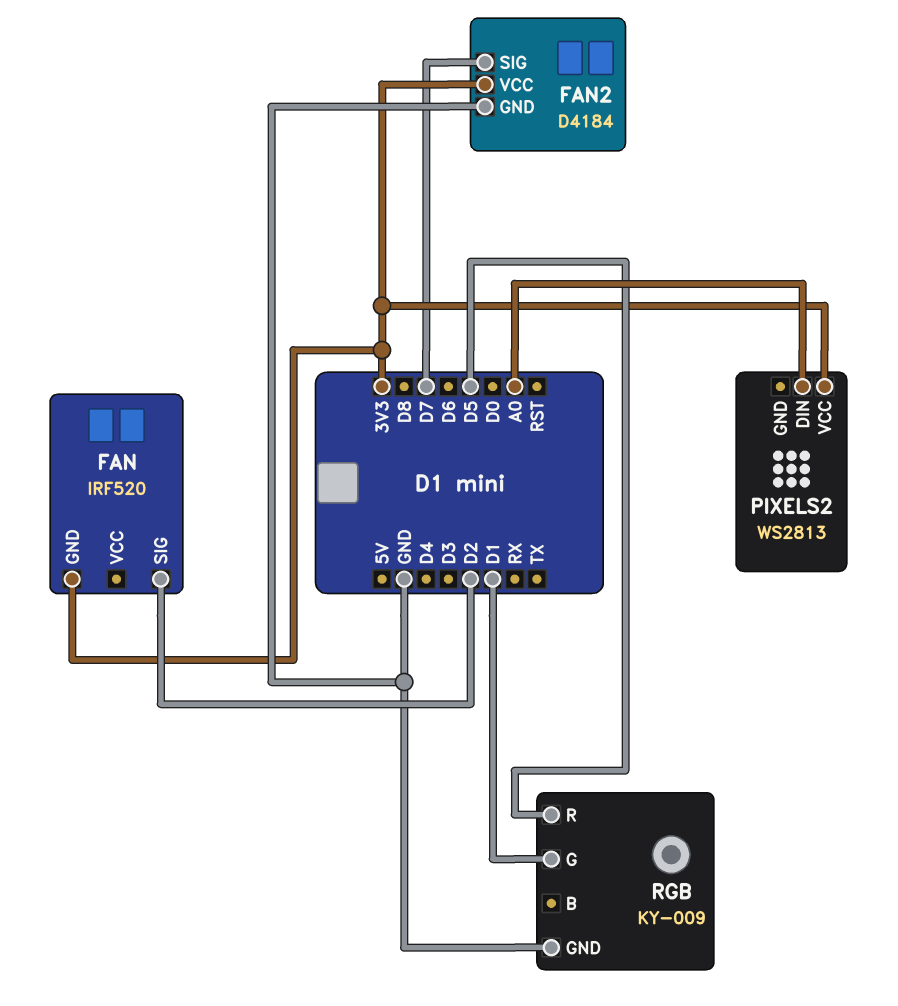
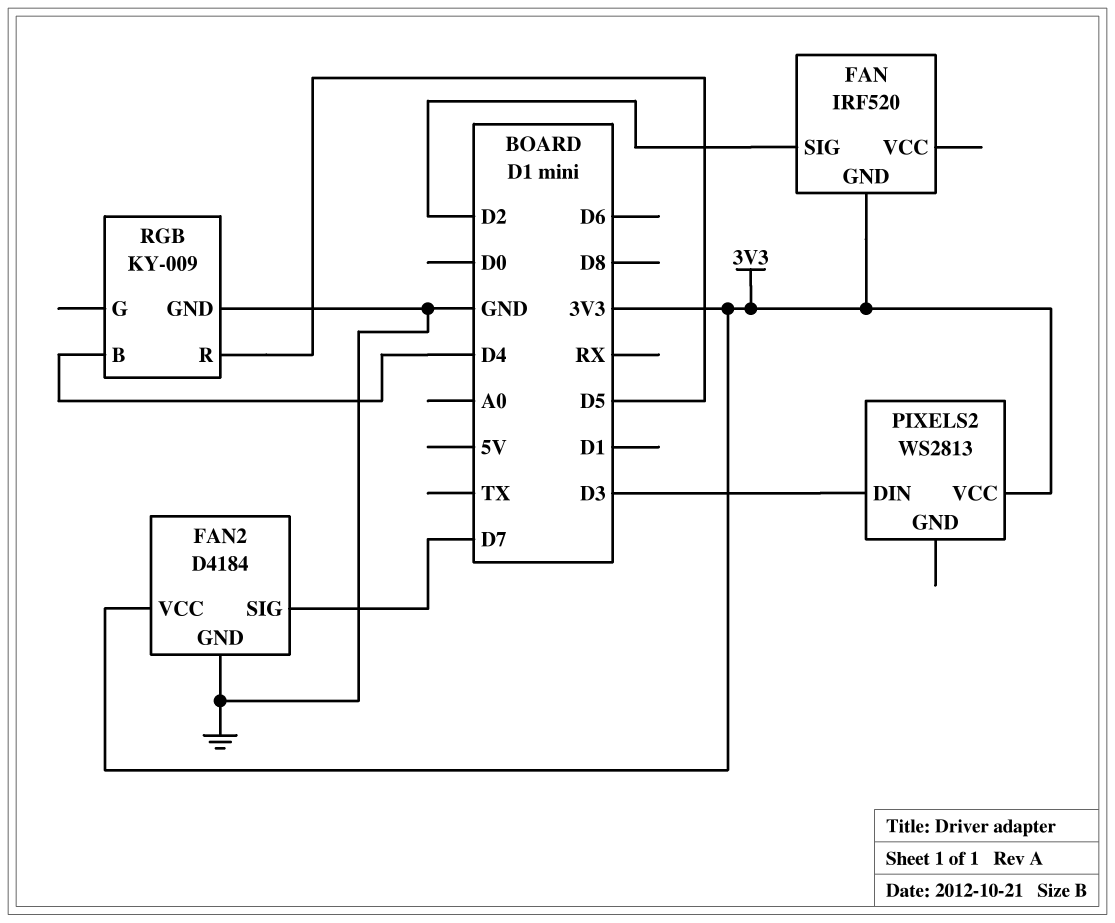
PIXELS2 pin DIN: A0 -> D3
RGB pin B: none -> D4
RGB pin G: D1 -> none

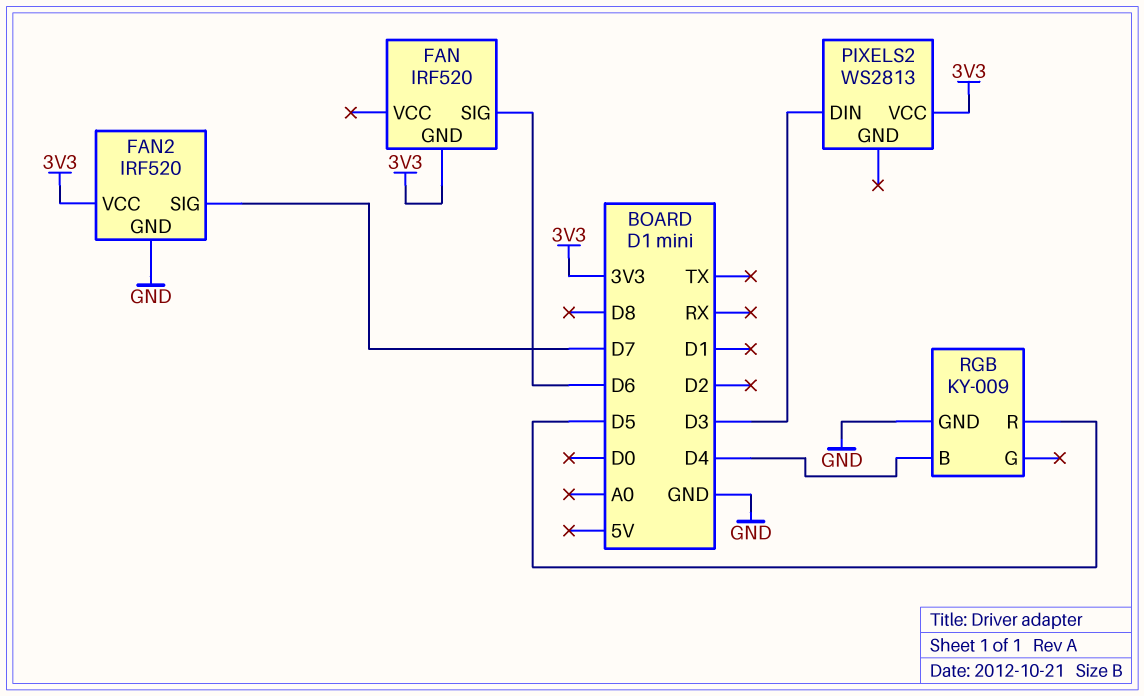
FAN pin SIG: D2 -> D6
FAN2: D4184 -> IRF520

